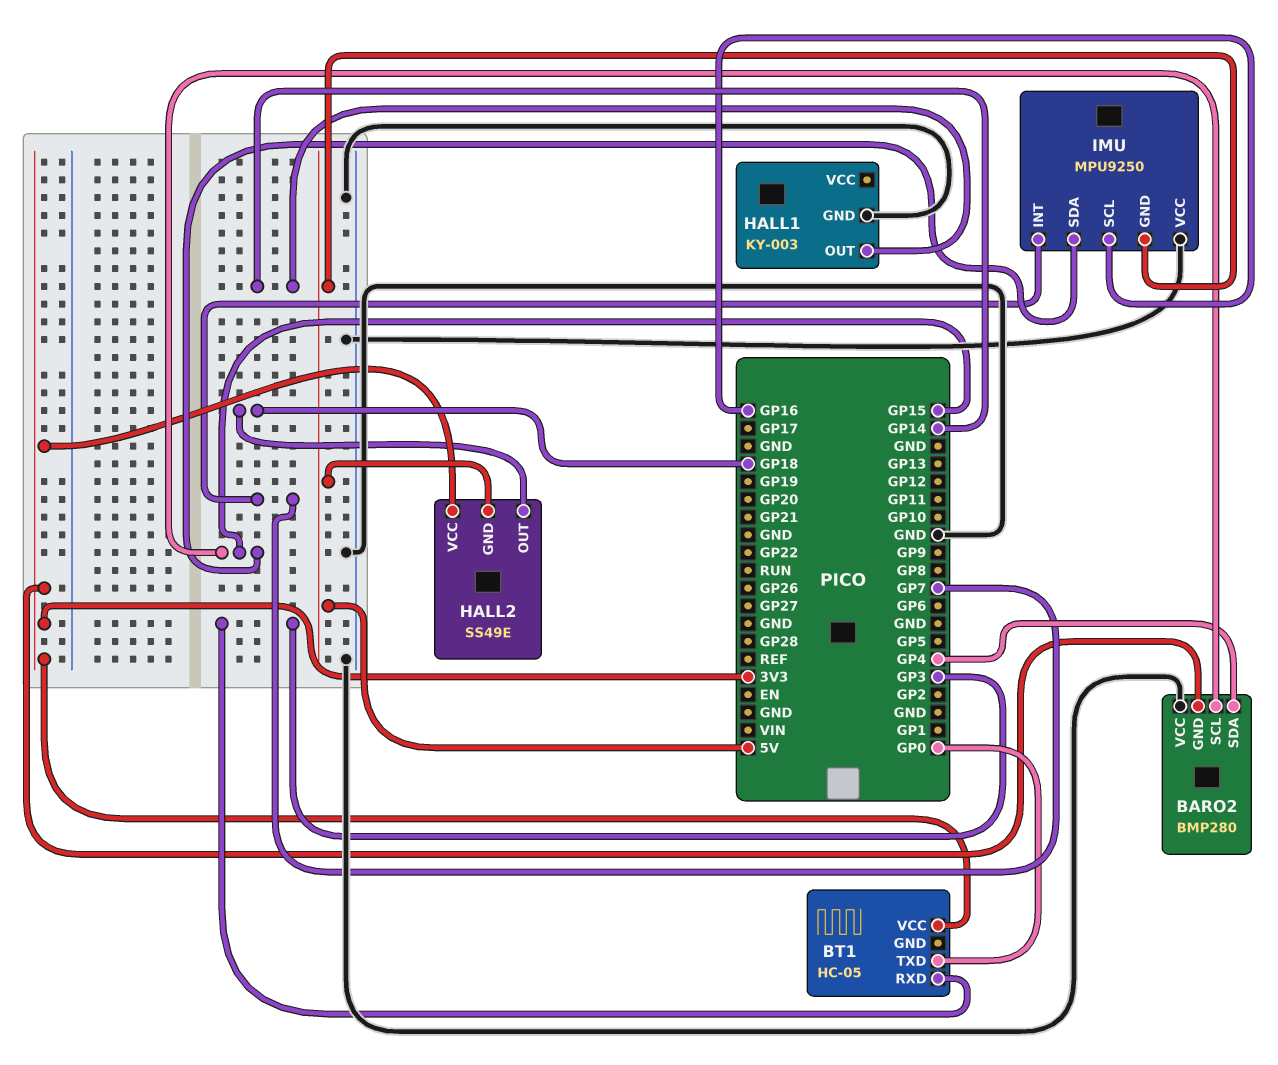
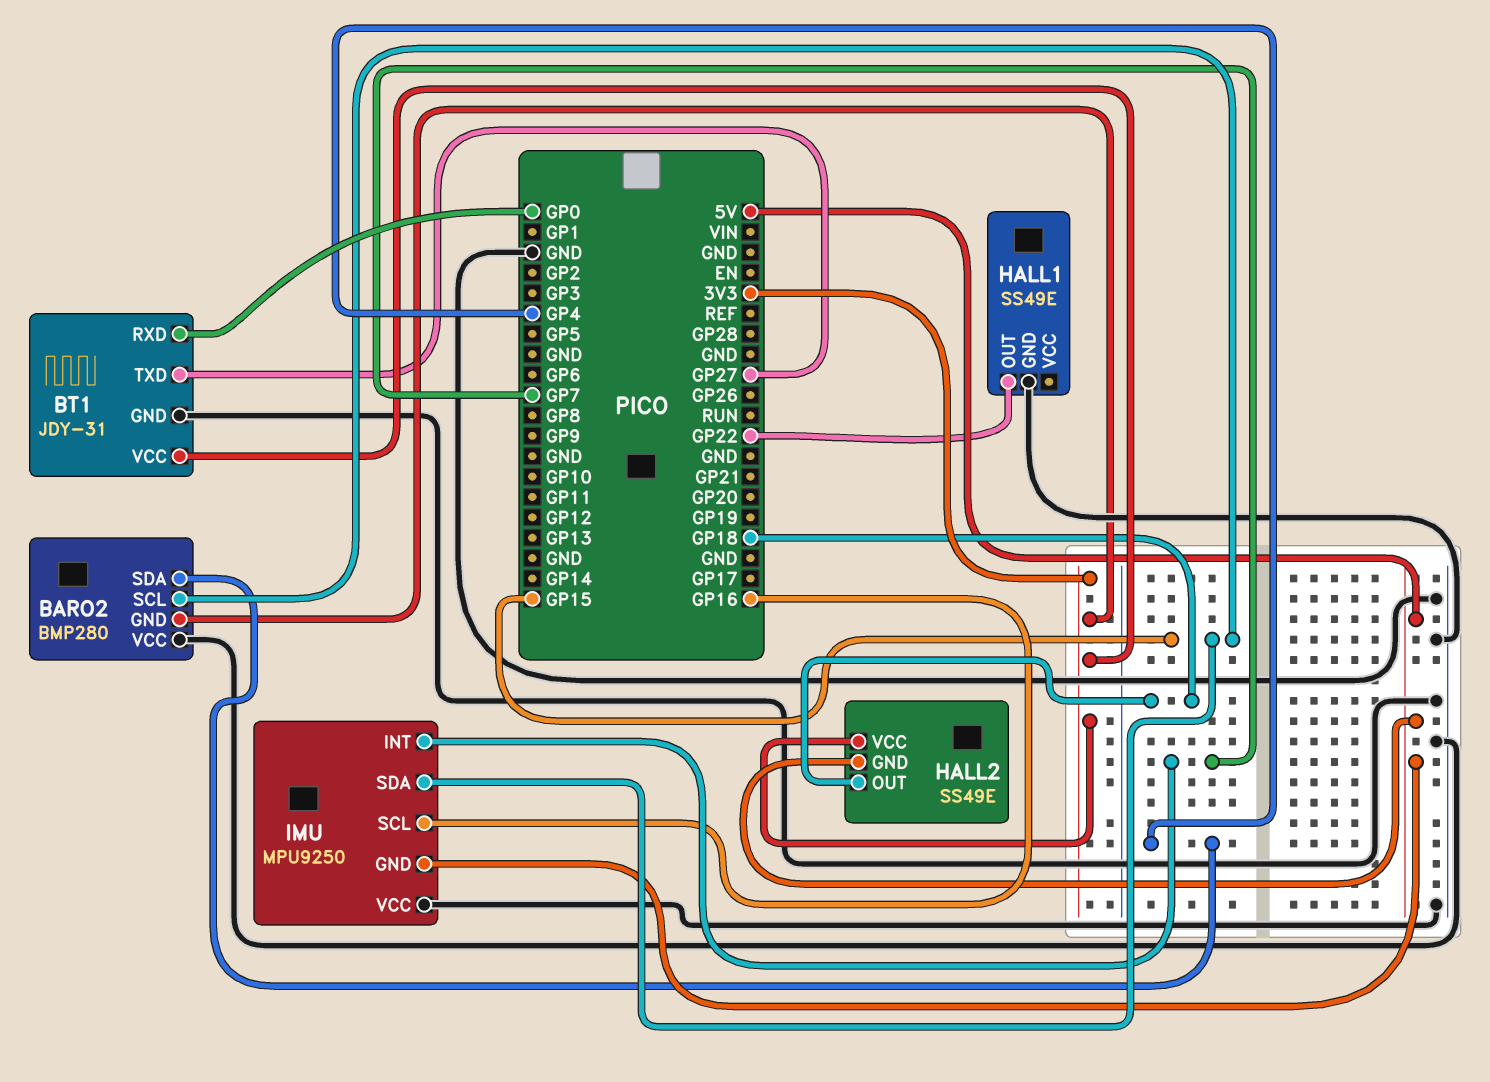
BT1: HC-05 -> JDY-31
BT1 pin GND: none -> GND
BT1 pin RXD: GP3 -> GP0
BT1 pin TXD: GP0 -> GP27
HALL1: KY-003 -> SS49E
HALL1 pin OUT: GP14 -> GP22

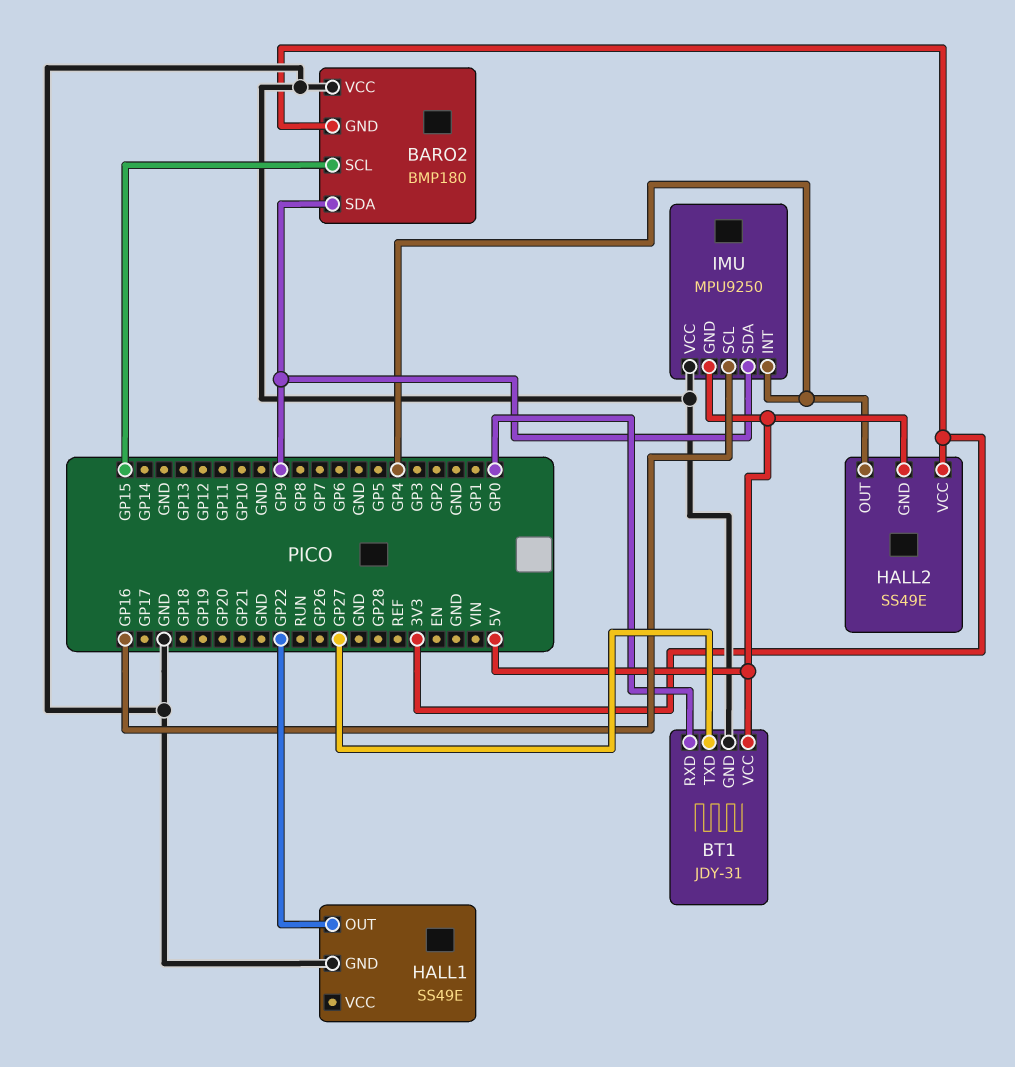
BARO2: BMP280 -> BMP180
BARO2 pin SDA: GP4 -> GP9
BT1 pin VCC: 3V3 -> 5V
HALL2 pin OUT: GP18 -> GP4
IMU pin INT: GP7 -> GP4
IMU pin SDA: GP15 -> GP9

